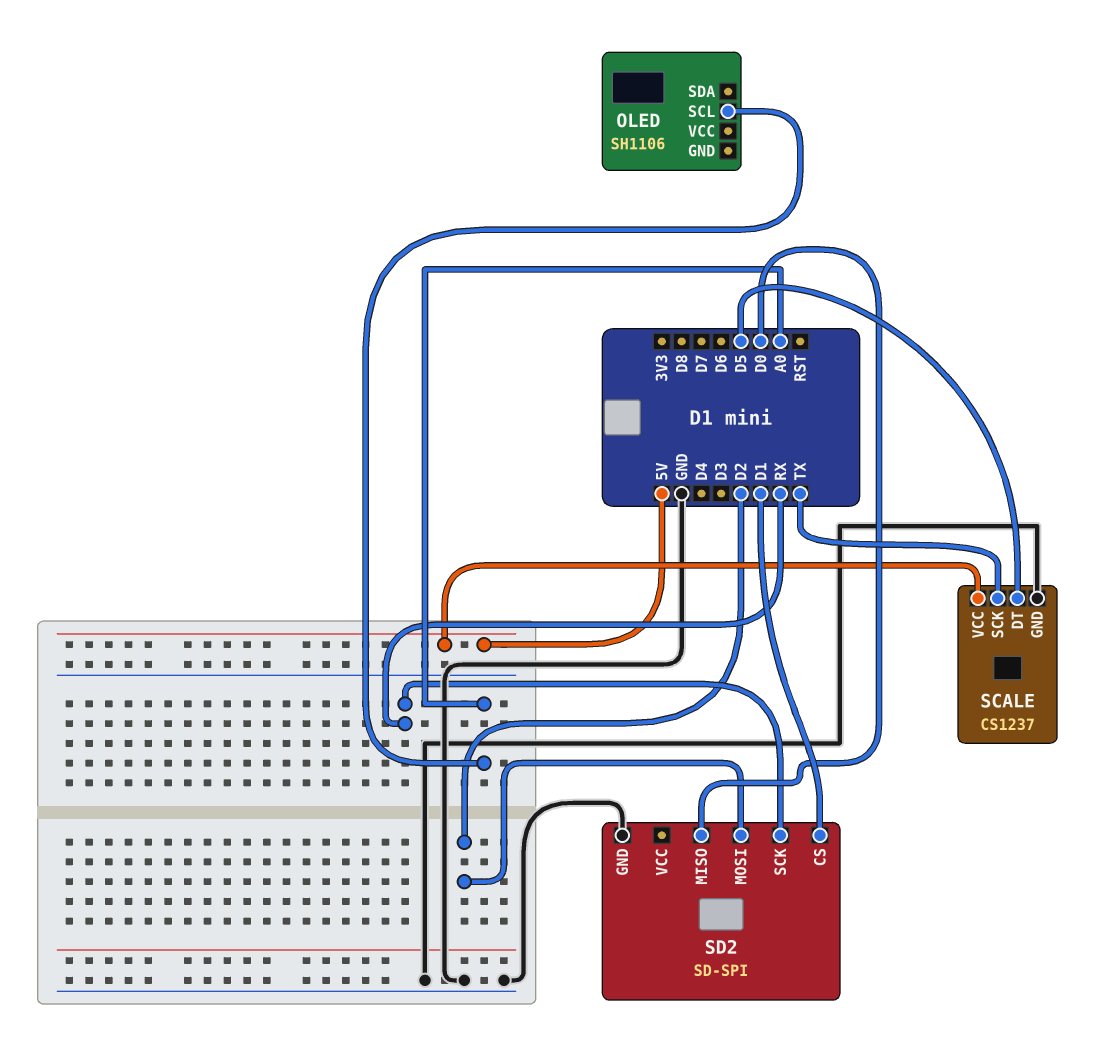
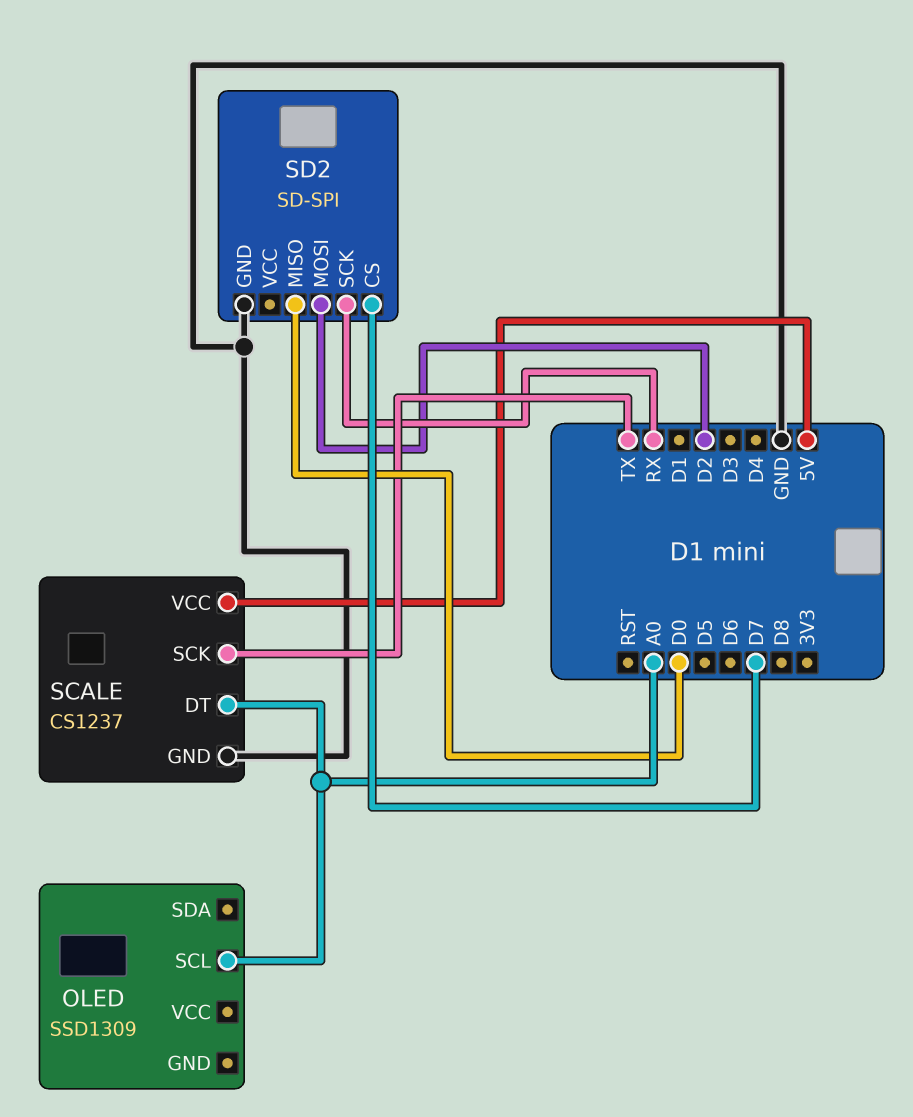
OLED: SH1106 -> SSD1309
SCALE pin DT: D5 -> A0
SD2 pin CS: D1 -> D7

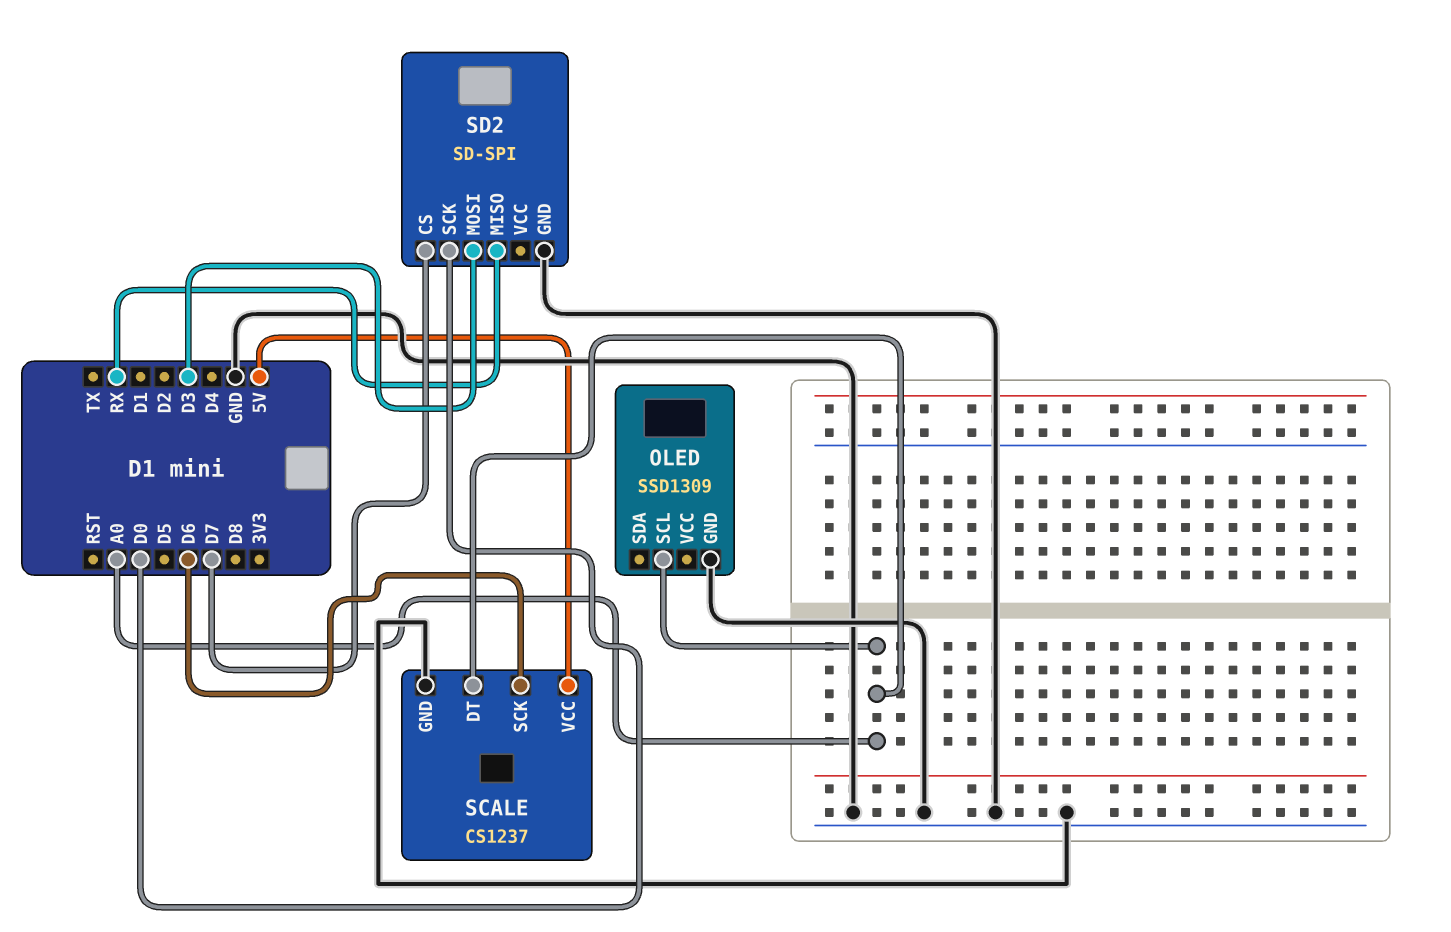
OLED pin GND: none -> GND
SCALE pin SCK: TX -> D6
SD2 pin MISO: D0 -> RX
SD2 pin MOSI: D2 -> D3
SD2 pin SCK: RX -> D0

